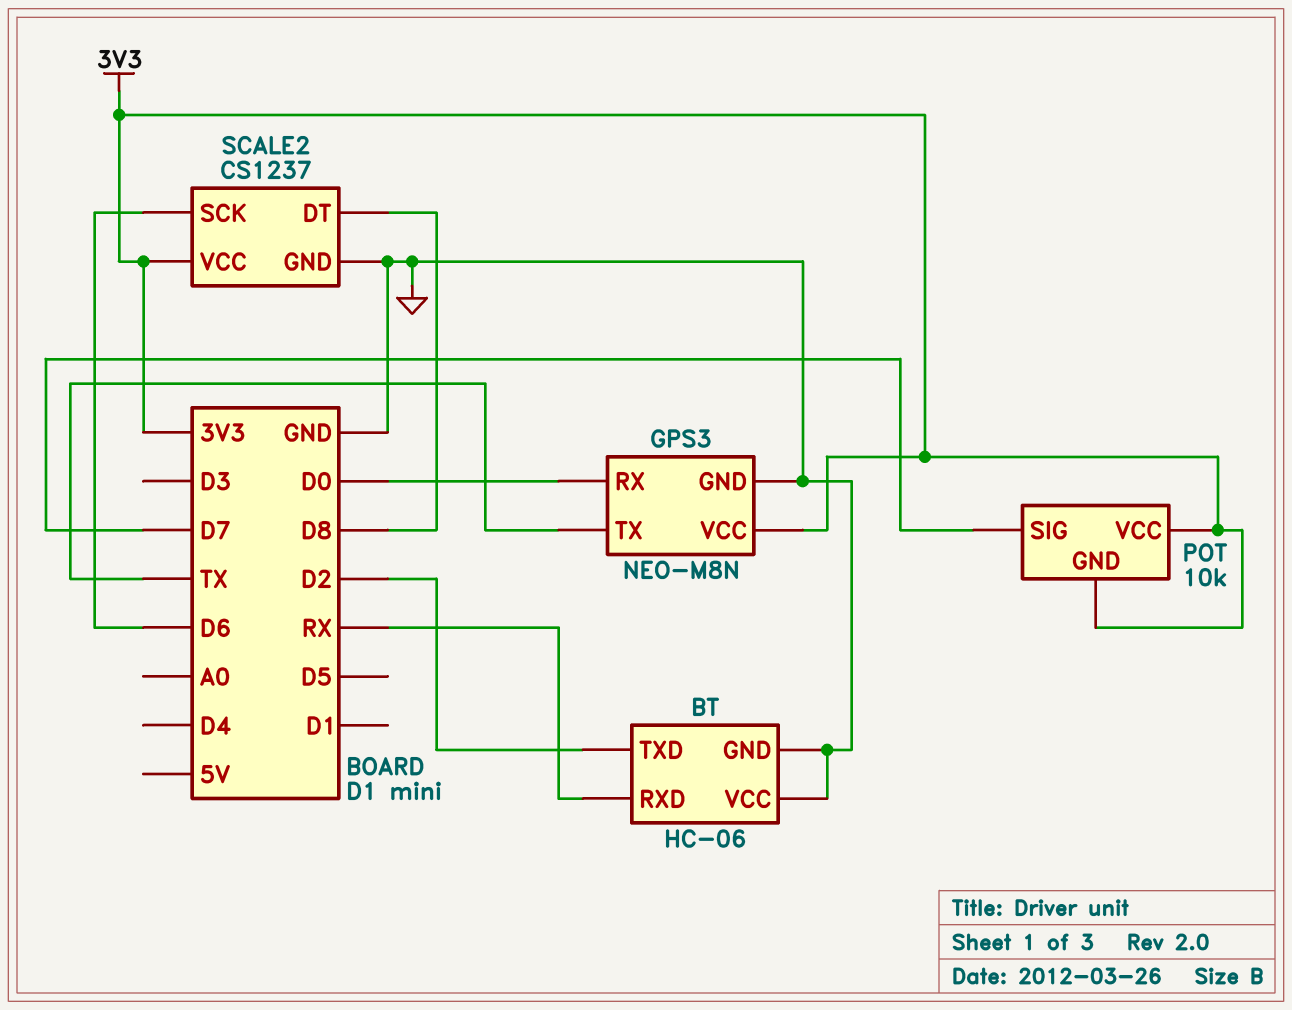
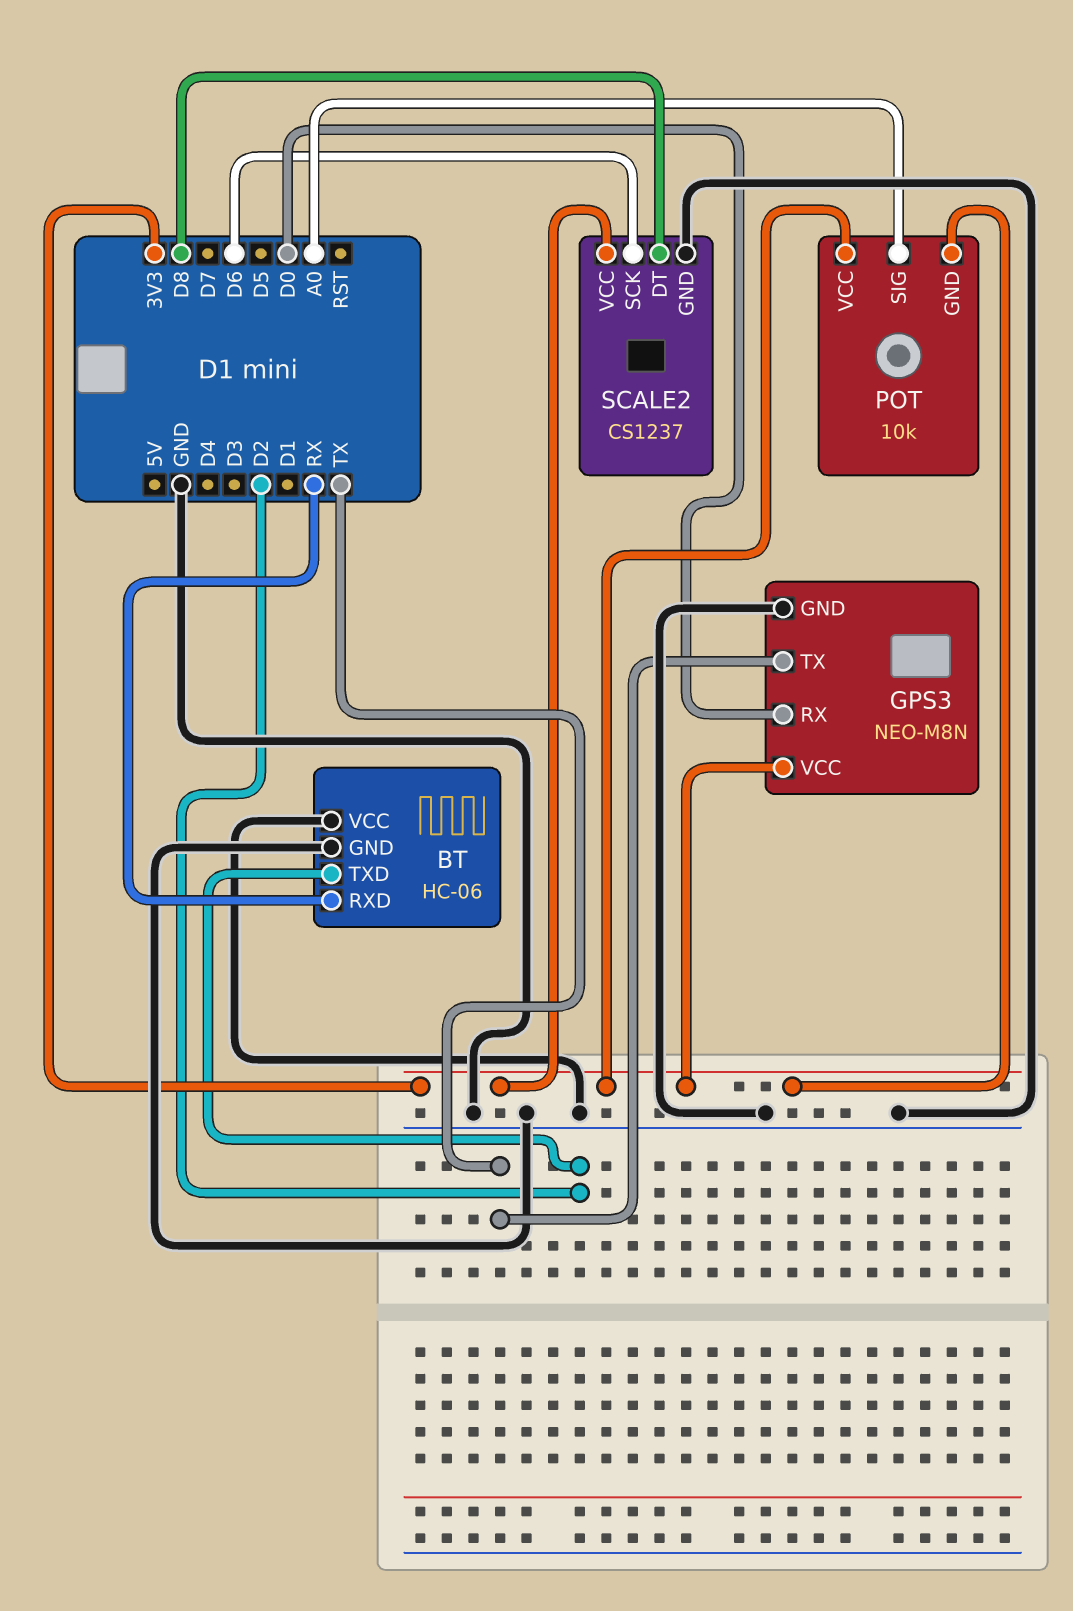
POT pin SIG: D7 -> A0

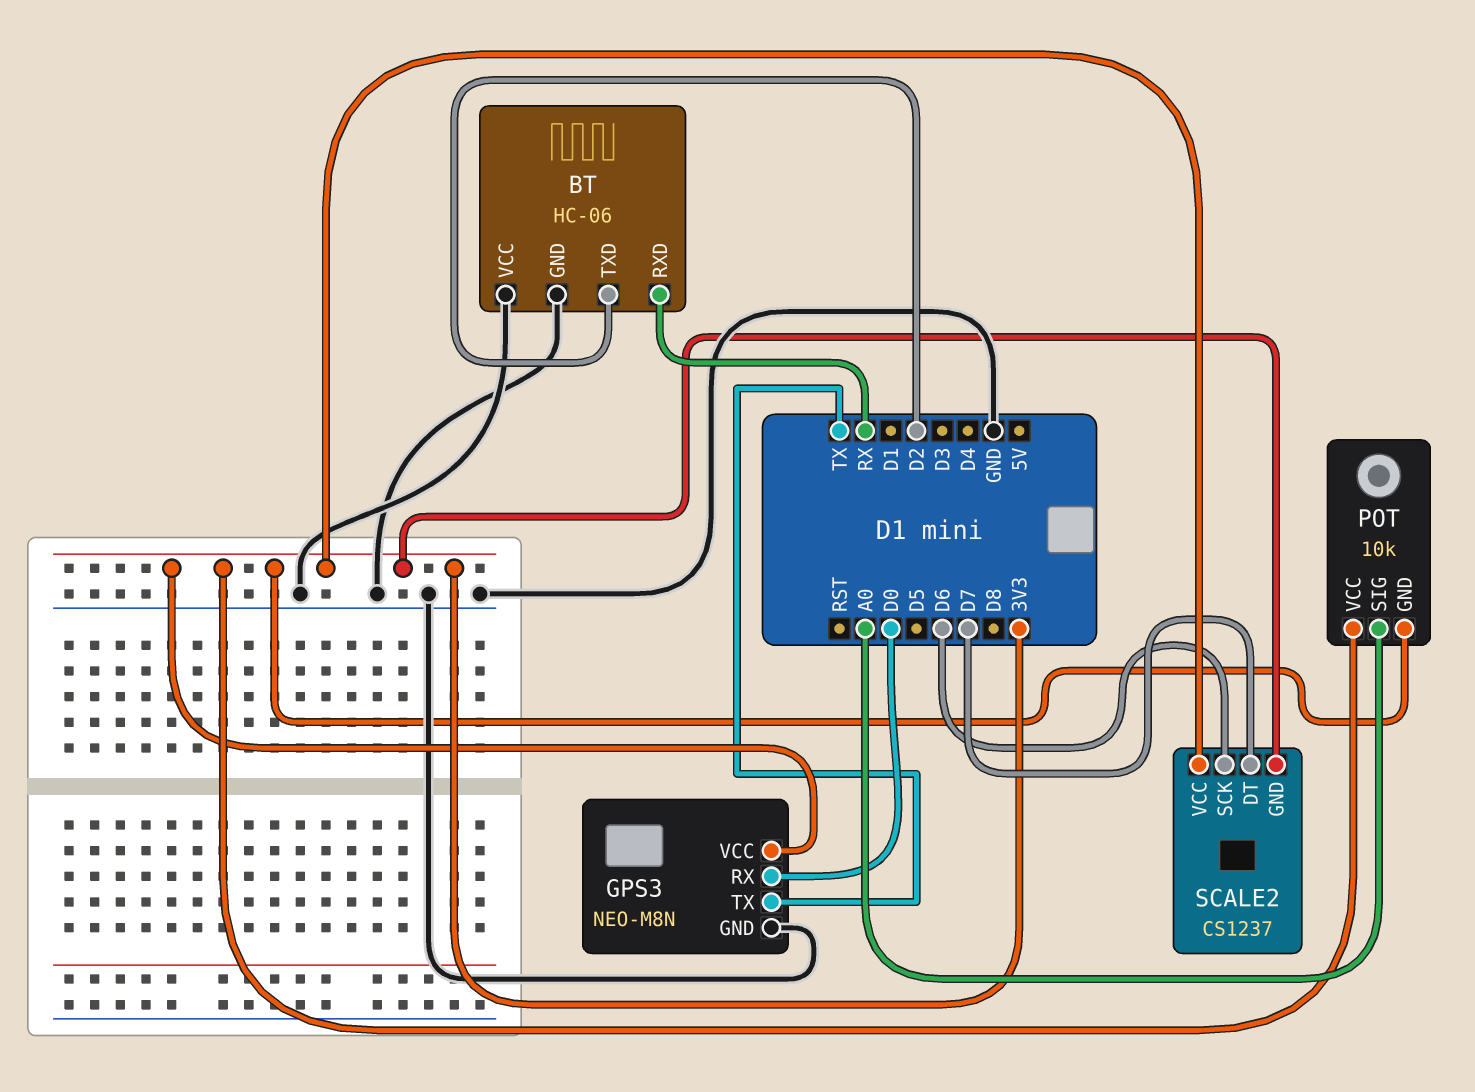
SCALE2 pin DT: D8 -> D7
SCALE2 pin GND: GND -> 3V3

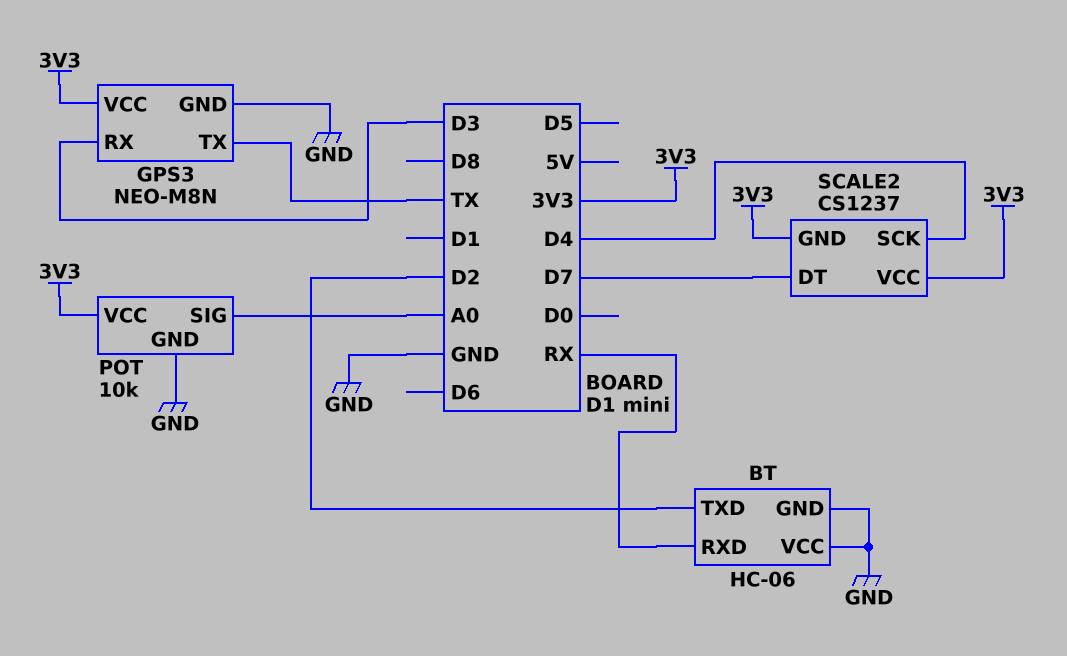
GPS3 pin RX: D0 -> D3
POT pin GND: 3V3 -> GND
SCALE2 pin SCK: D6 -> D4

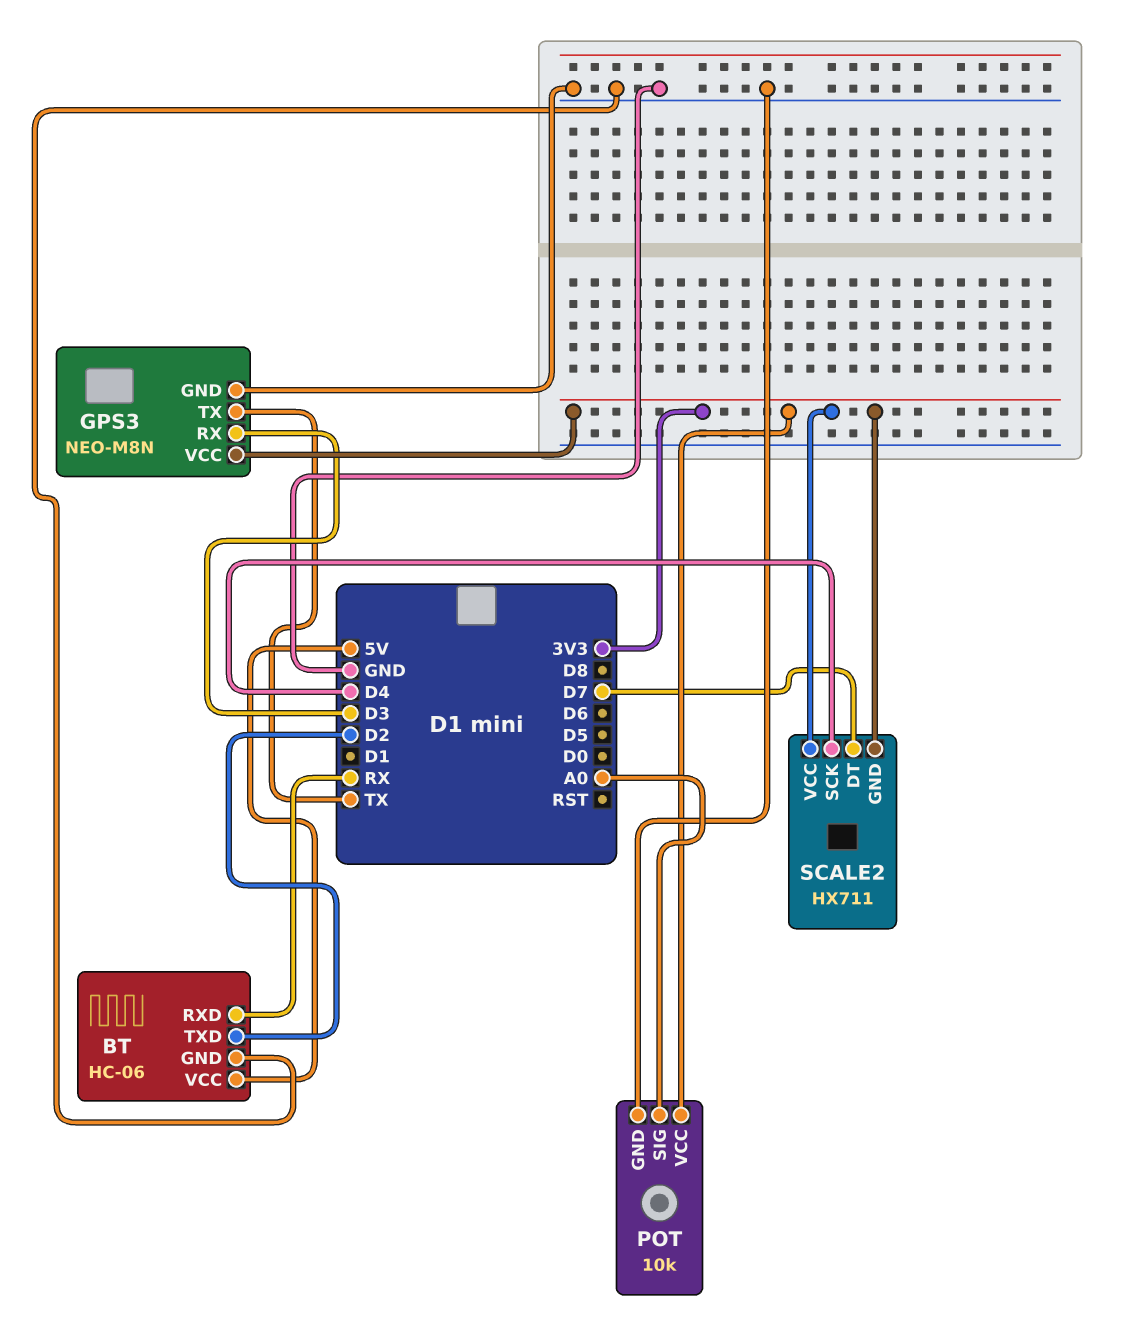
BT pin VCC: GND -> 5V
SCALE2: CS1237 -> HX711

